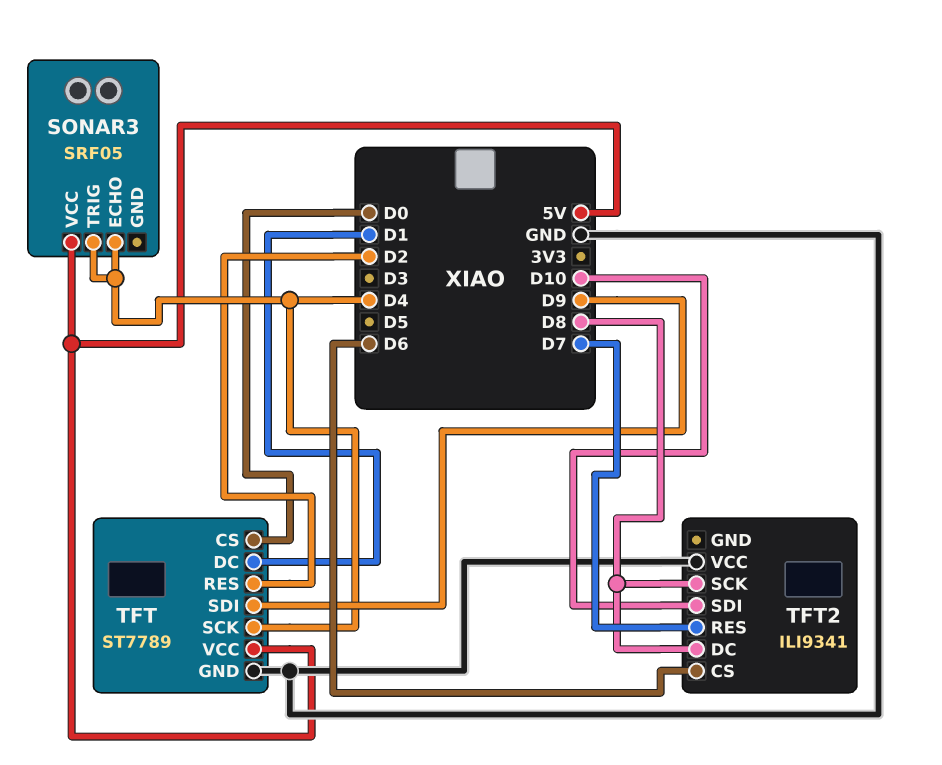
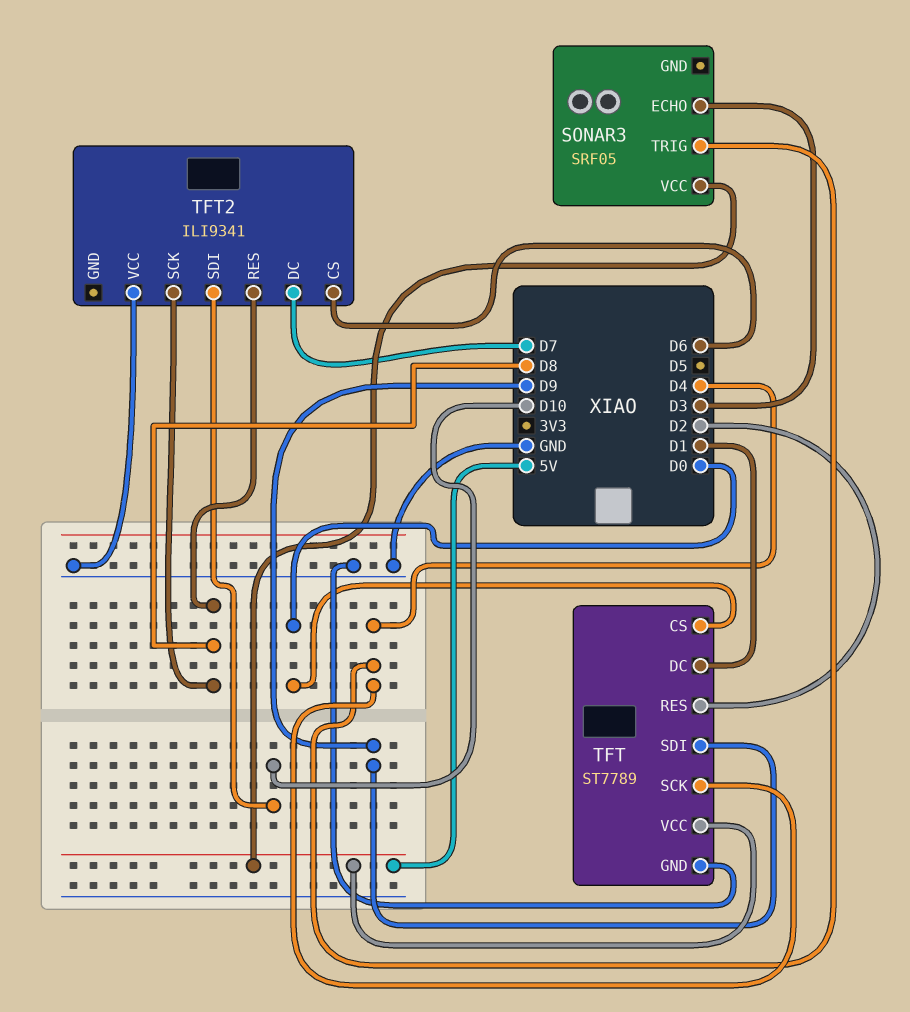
SONAR3 pin ECHO: D4 -> D3
TFT2 pin DC: D8 -> D7
TFT2 pin RES: D7 -> D8

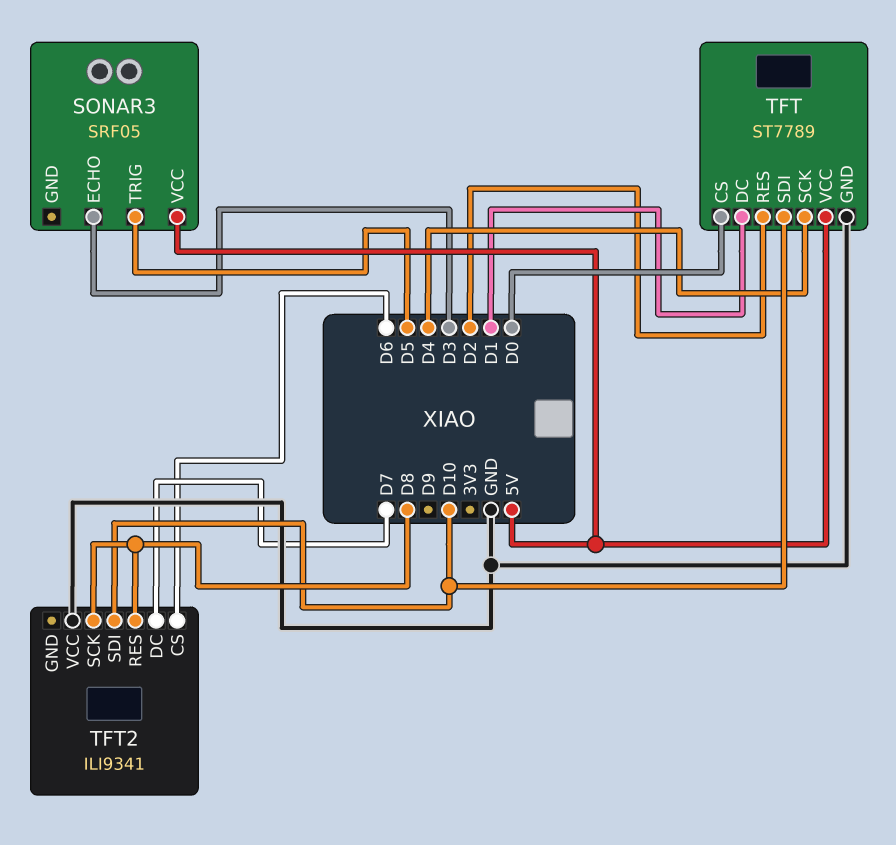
SONAR3 pin TRIG: D4 -> D5
TFT pin SDI: D9 -> D10

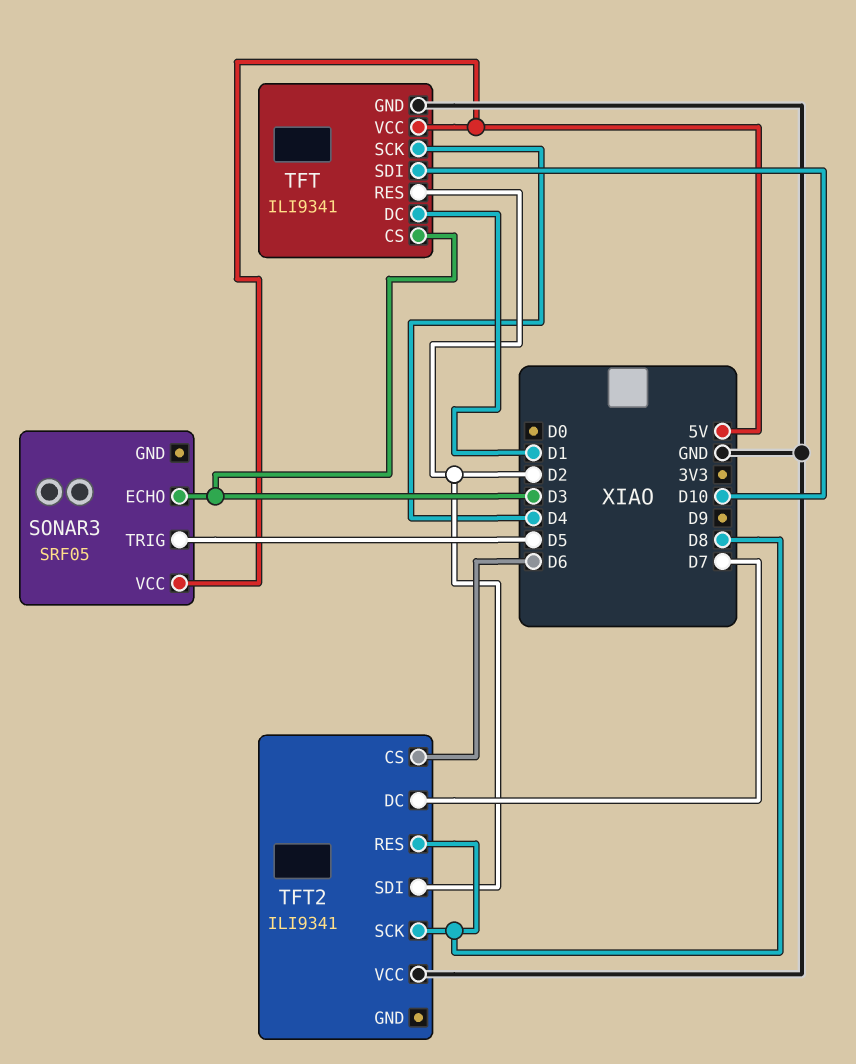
TFT: ST7789 -> ILI9341
TFT pin CS: D0 -> D3
TFT2 pin SDI: D10 -> D2

